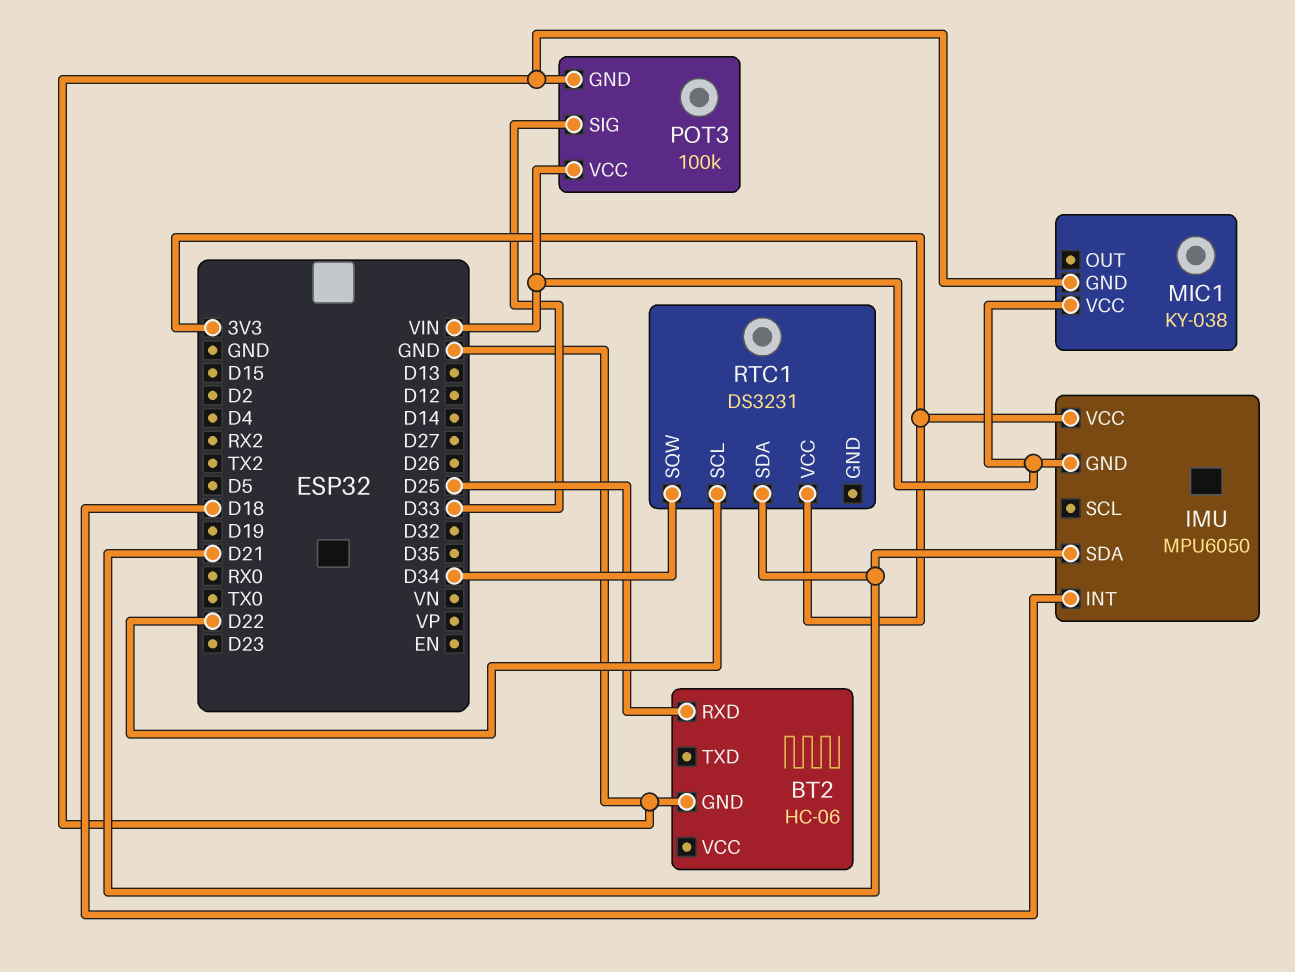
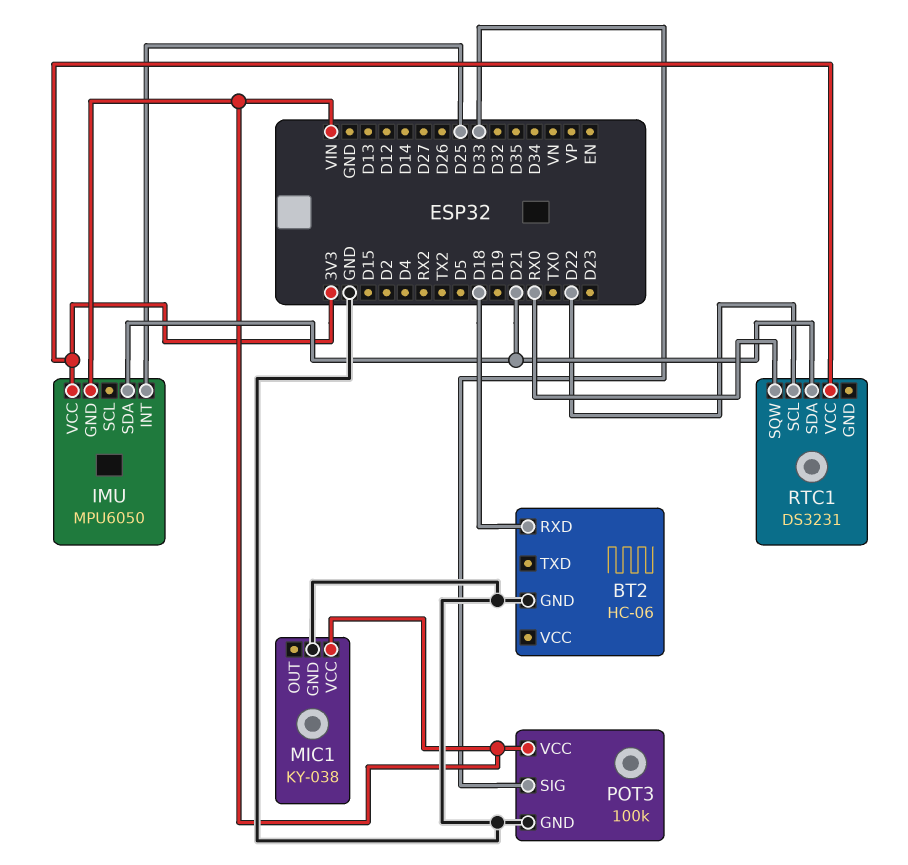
BT2 pin RXD: D25 -> D18
IMU pin INT: D18 -> D25
RTC1 pin SQW: D34 -> RX0

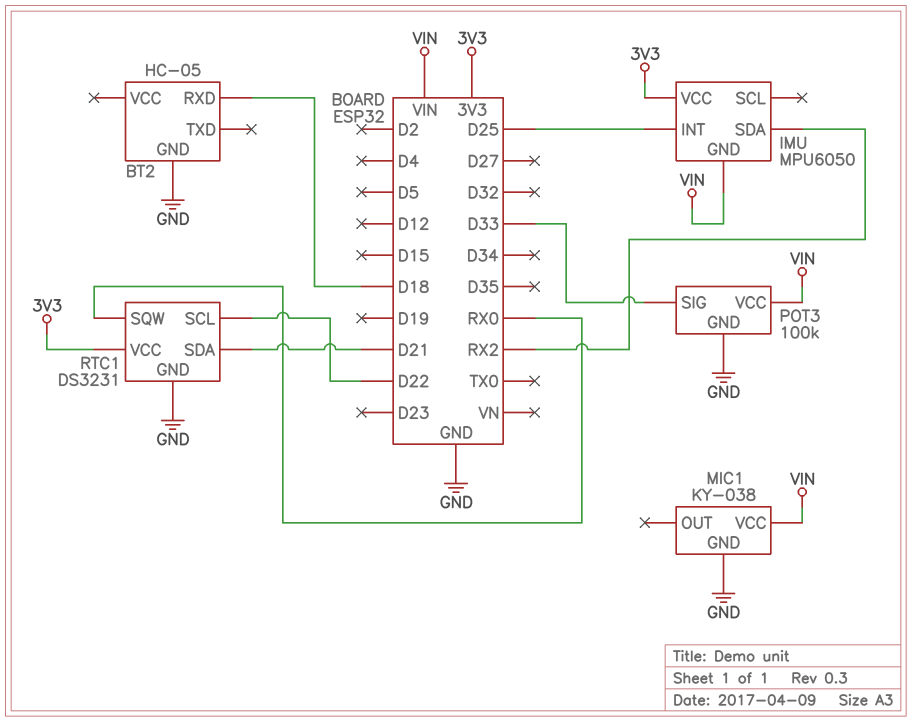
BT2: HC-06 -> HC-05
IMU pin SDA: D21 -> RX2
RTC1 pin GND: none -> GND

